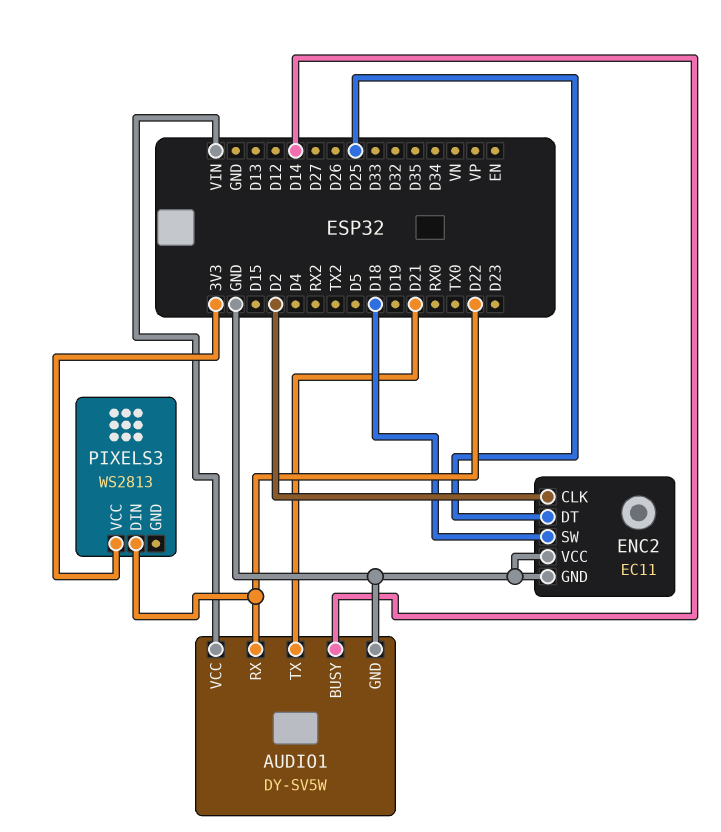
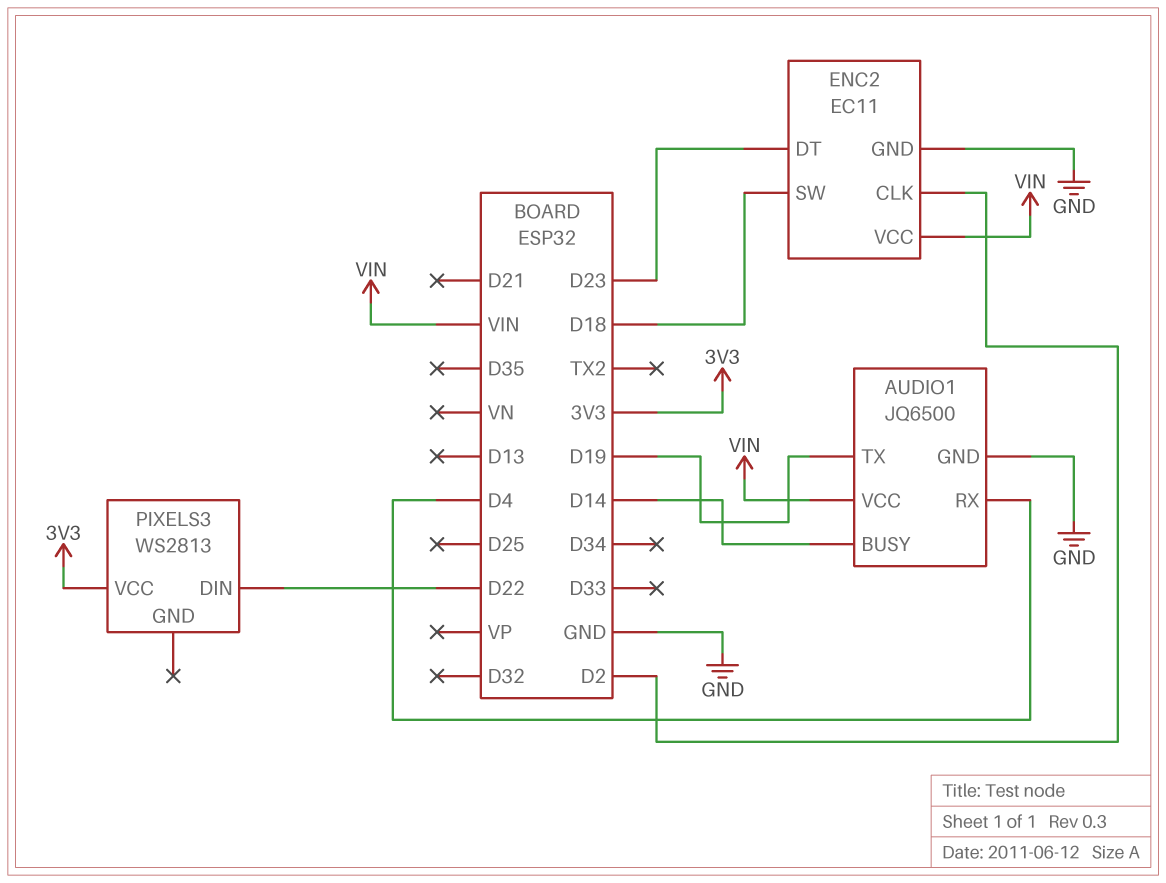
AUDIO1: DY-SV5W -> JQ6500
AUDIO1 pin RX: D22 -> D4
AUDIO1 pin TX: D21 -> D19
ENC2 pin DT: D25 -> D23
ENC2 pin VCC: GND -> VIN

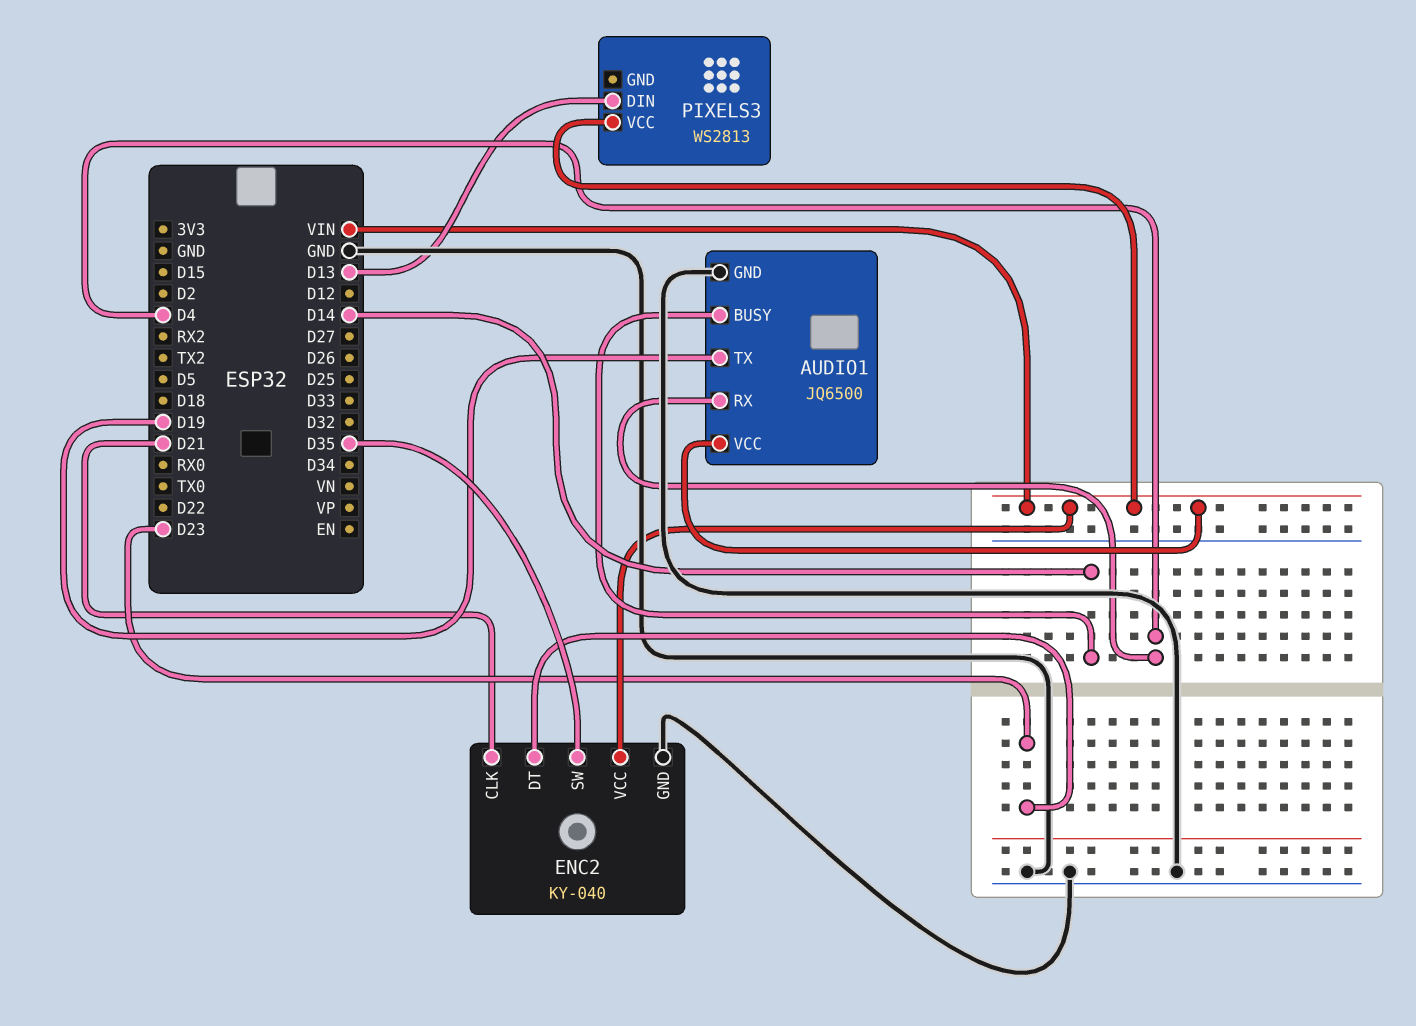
ENC2: EC11 -> KY-040
ENC2 pin CLK: D2 -> D21
ENC2 pin SW: D18 -> D35
PIXELS3 pin DIN: D22 -> D13
PIXELS3 pin VCC: 3V3 -> VIN

